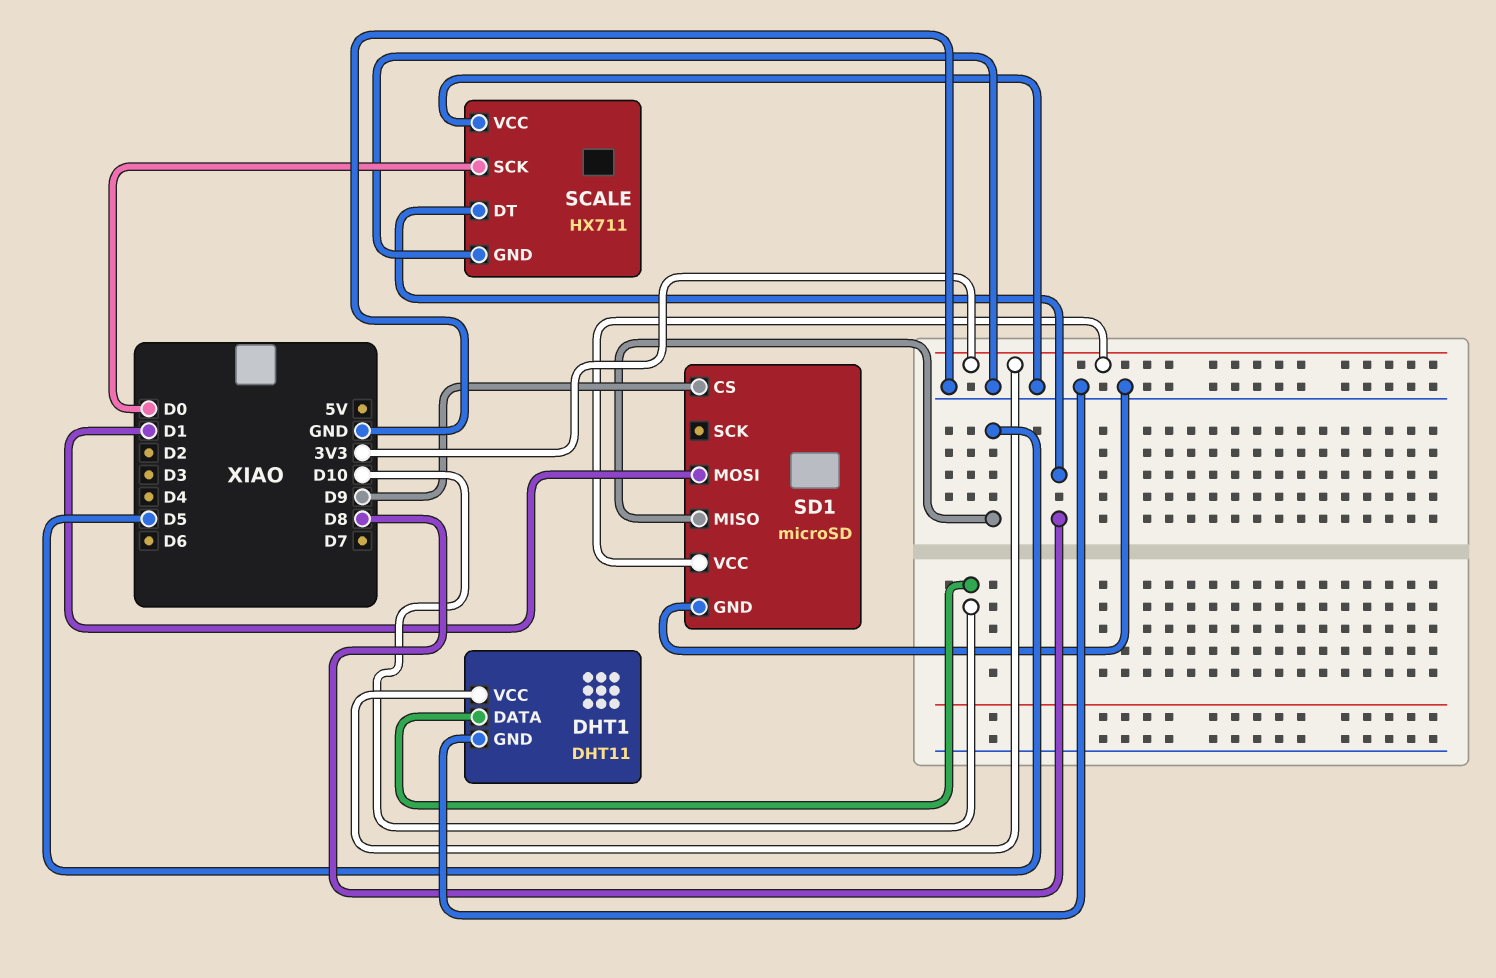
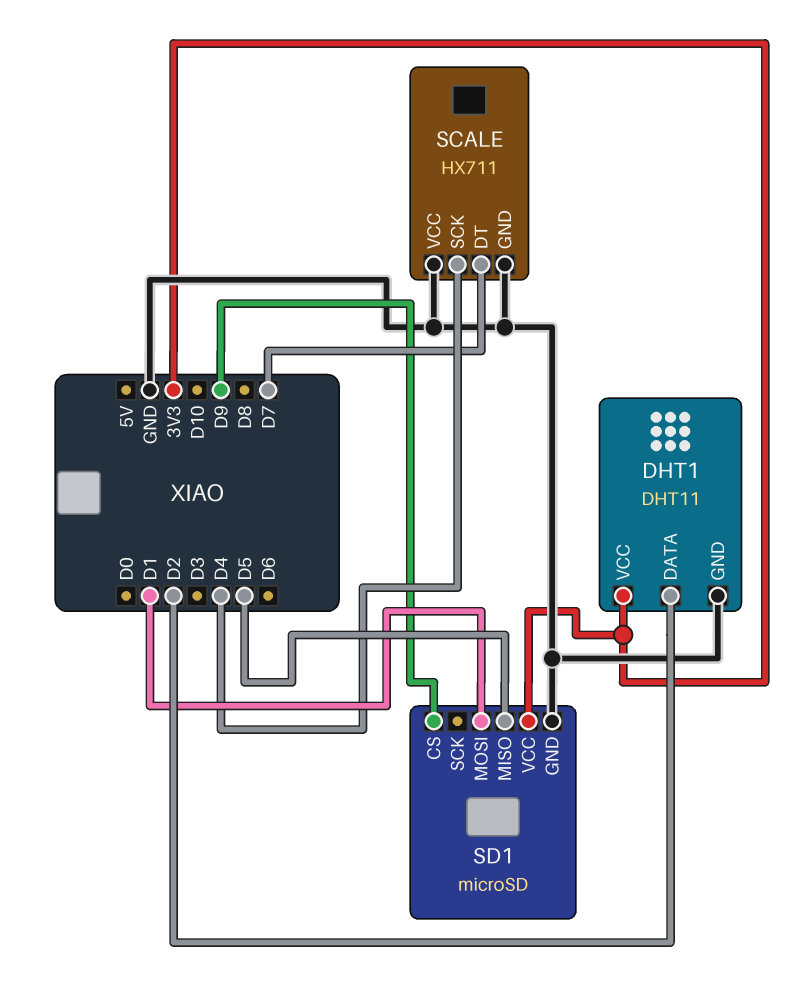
DHT1 pin DATA: D10 -> D2
SCALE pin DT: D8 -> D7
SCALE pin SCK: D0 -> D4

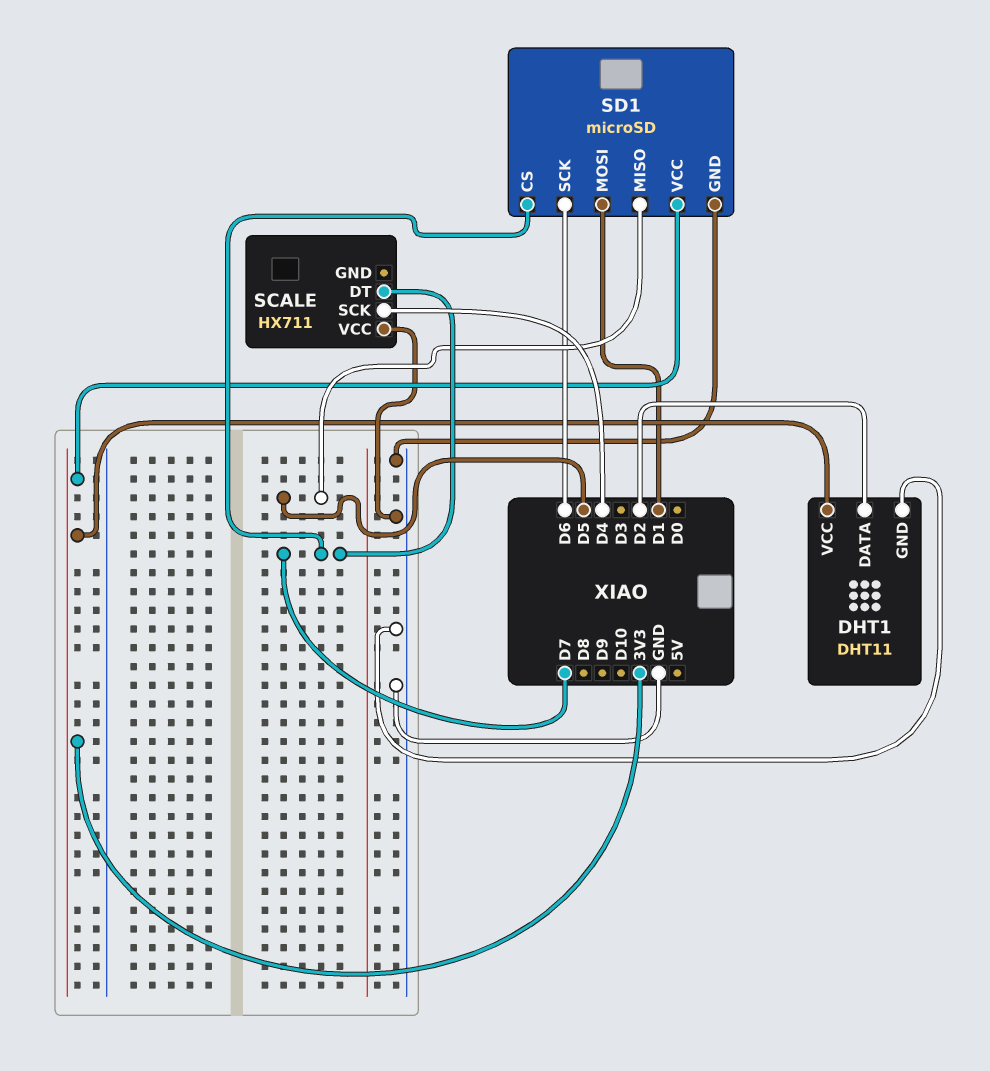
SCALE pin GND: GND -> none
SD1 pin CS: D9 -> D7
SD1 pin SCK: none -> D6

